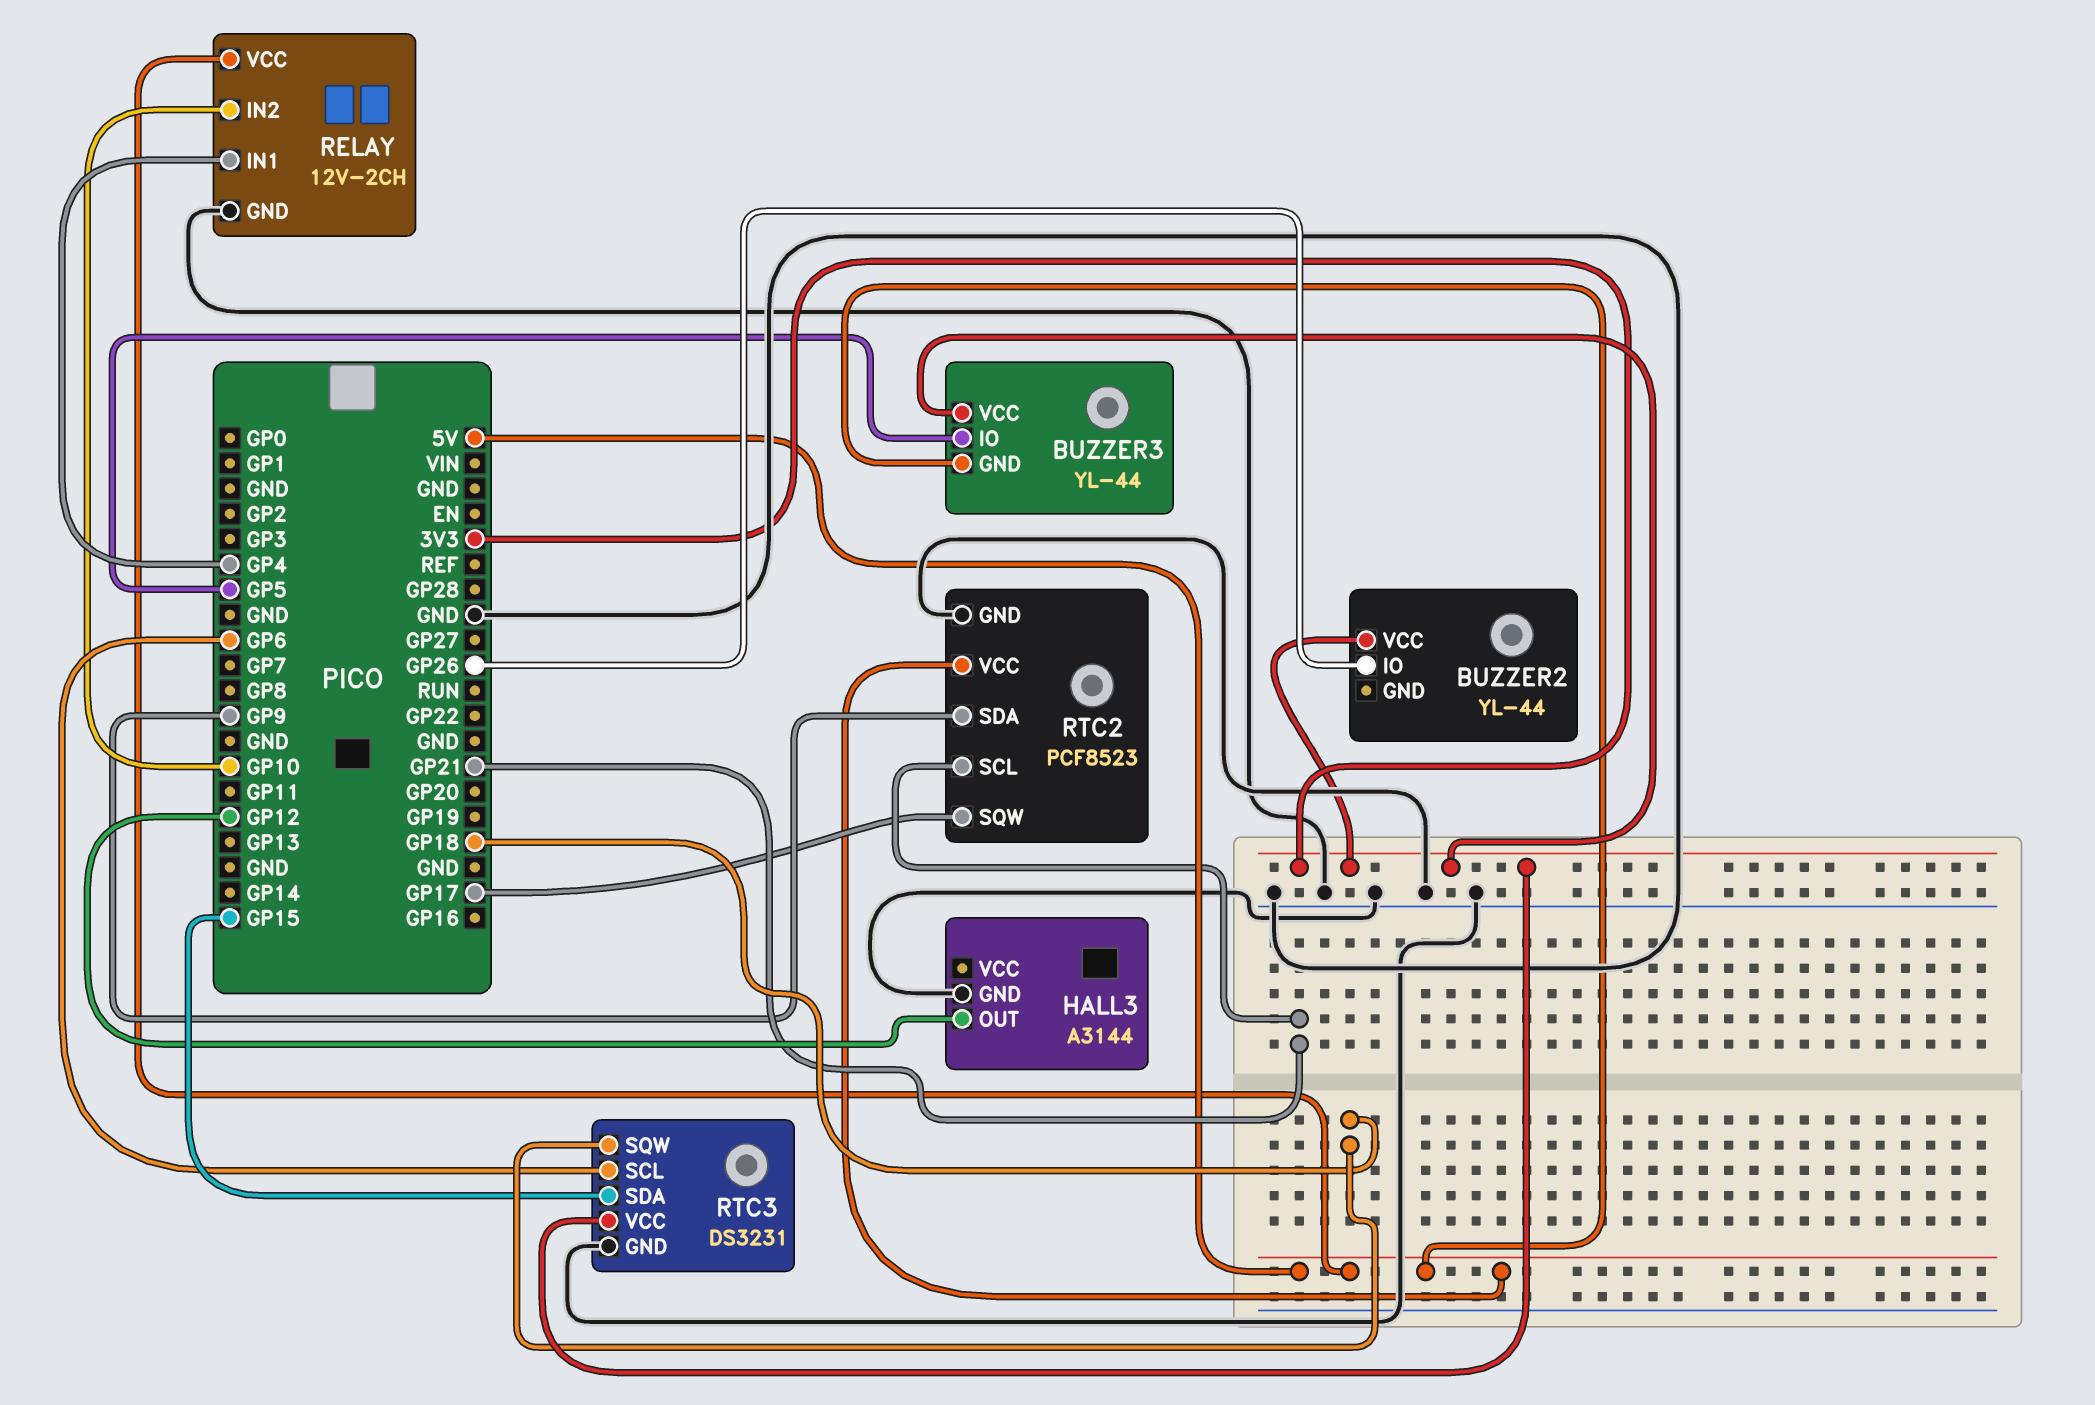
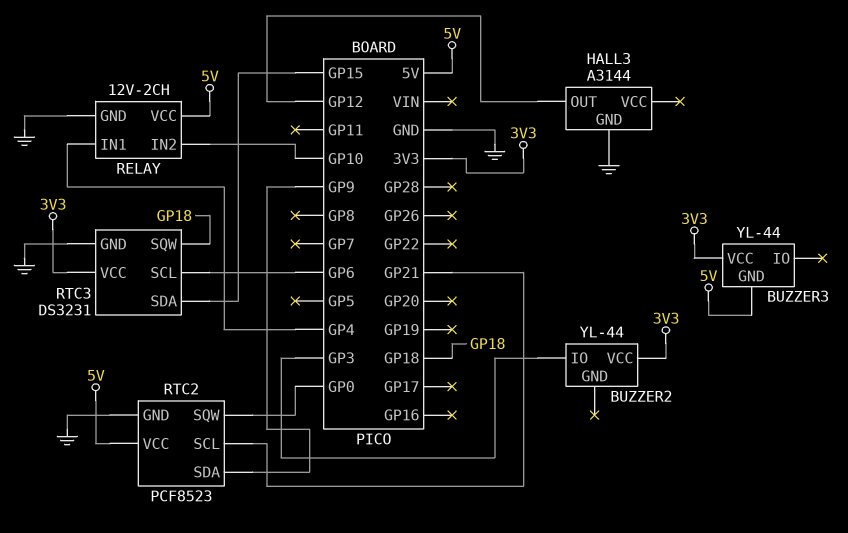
BUZZER2 pin IO: GP26 -> GP3
BUZZER3 pin IO: GP5 -> none
RTC2 pin SQW: GP17 -> GP0

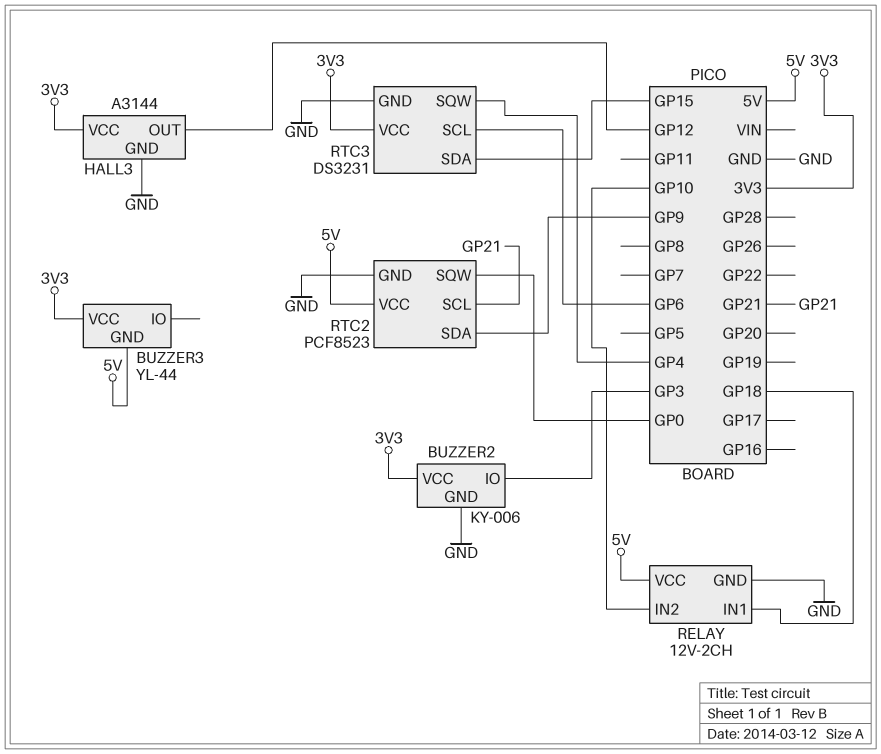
BUZZER2: YL-44 -> KY-006
BUZZER2 pin GND: none -> GND
HALL3 pin VCC: none -> 3V3
RELAY pin IN1: GP4 -> GP18
RTC3 pin SQW: GP18 -> GP4

